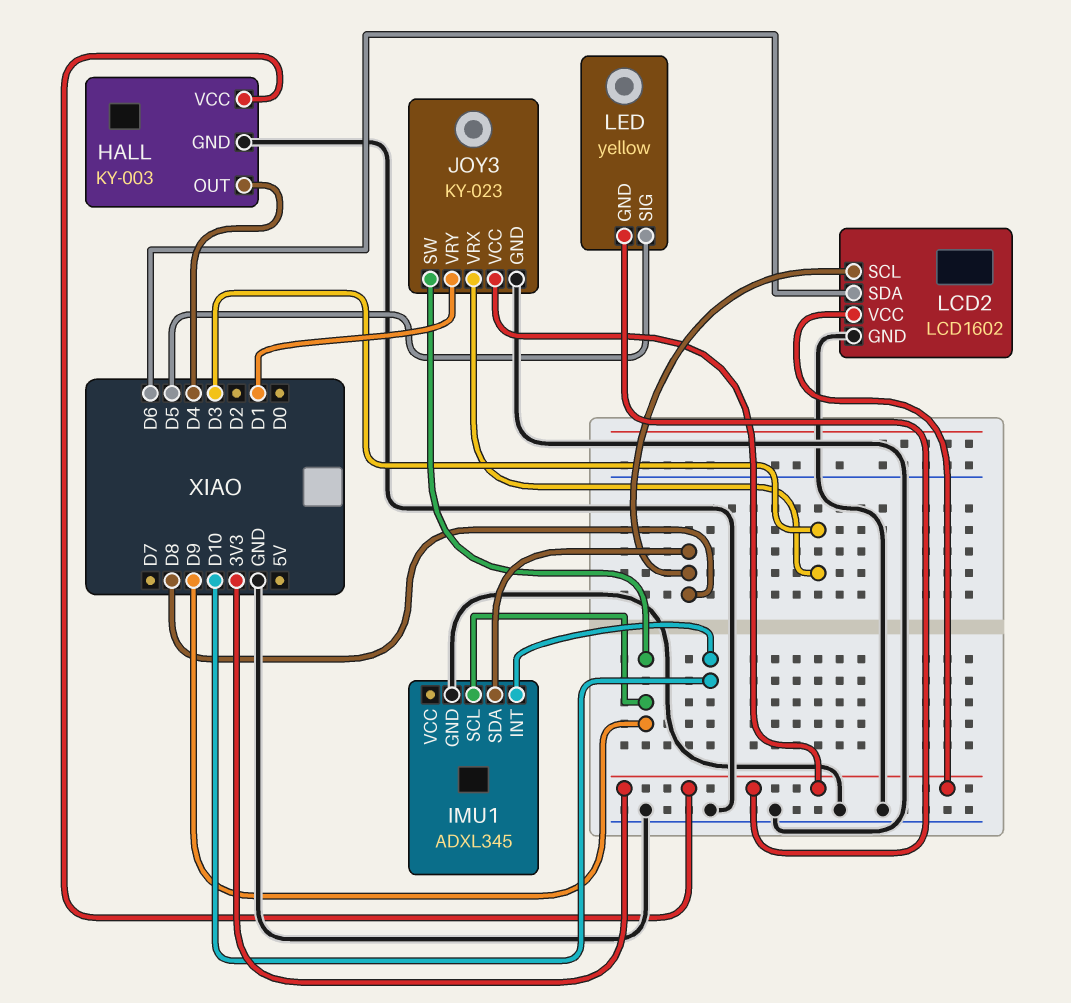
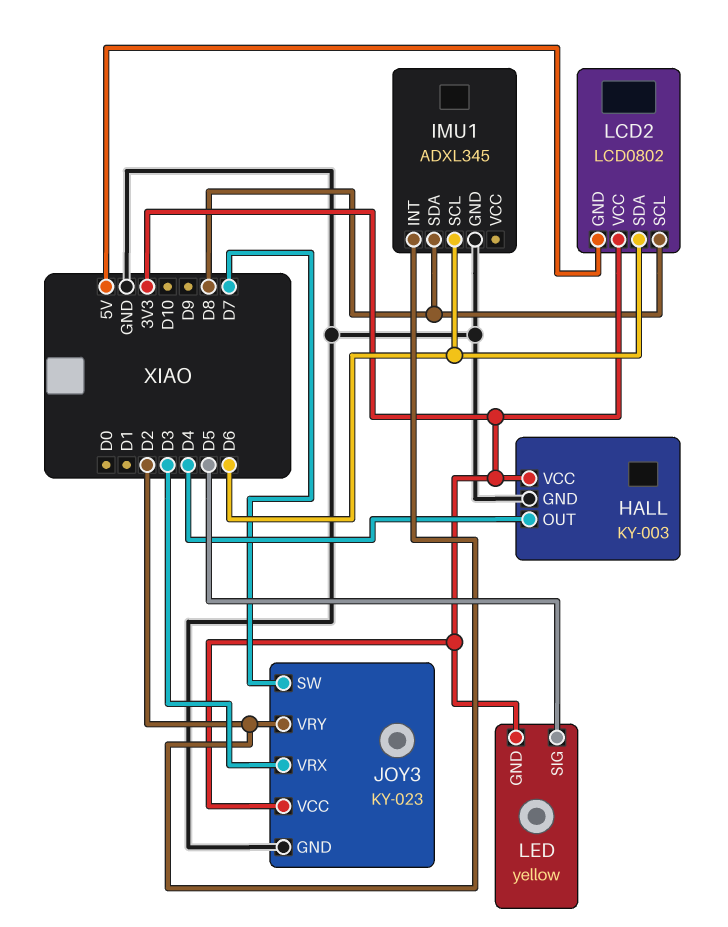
IMU1 pin INT: D10 -> D2
IMU1 pin SCL: D9 -> D6
JOY3 pin SW: D9 -> D7
JOY3 pin VRY: D1 -> D2
LCD2: LCD1602 -> LCD0802
LCD2 pin GND: GND -> 5V

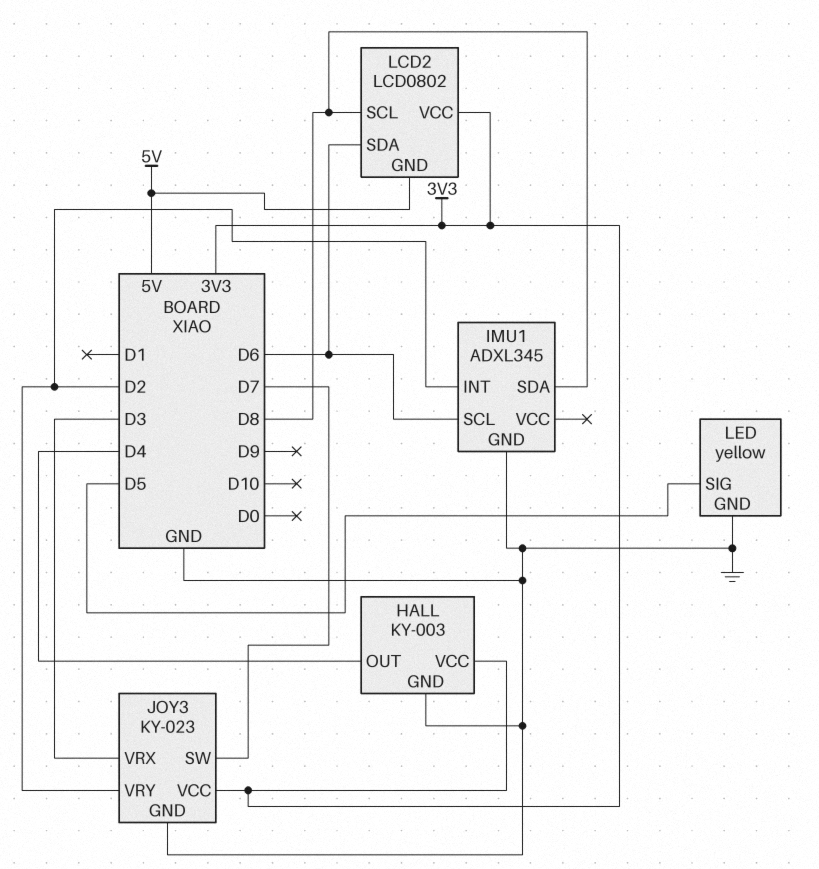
LED pin GND: 3V3 -> GND

